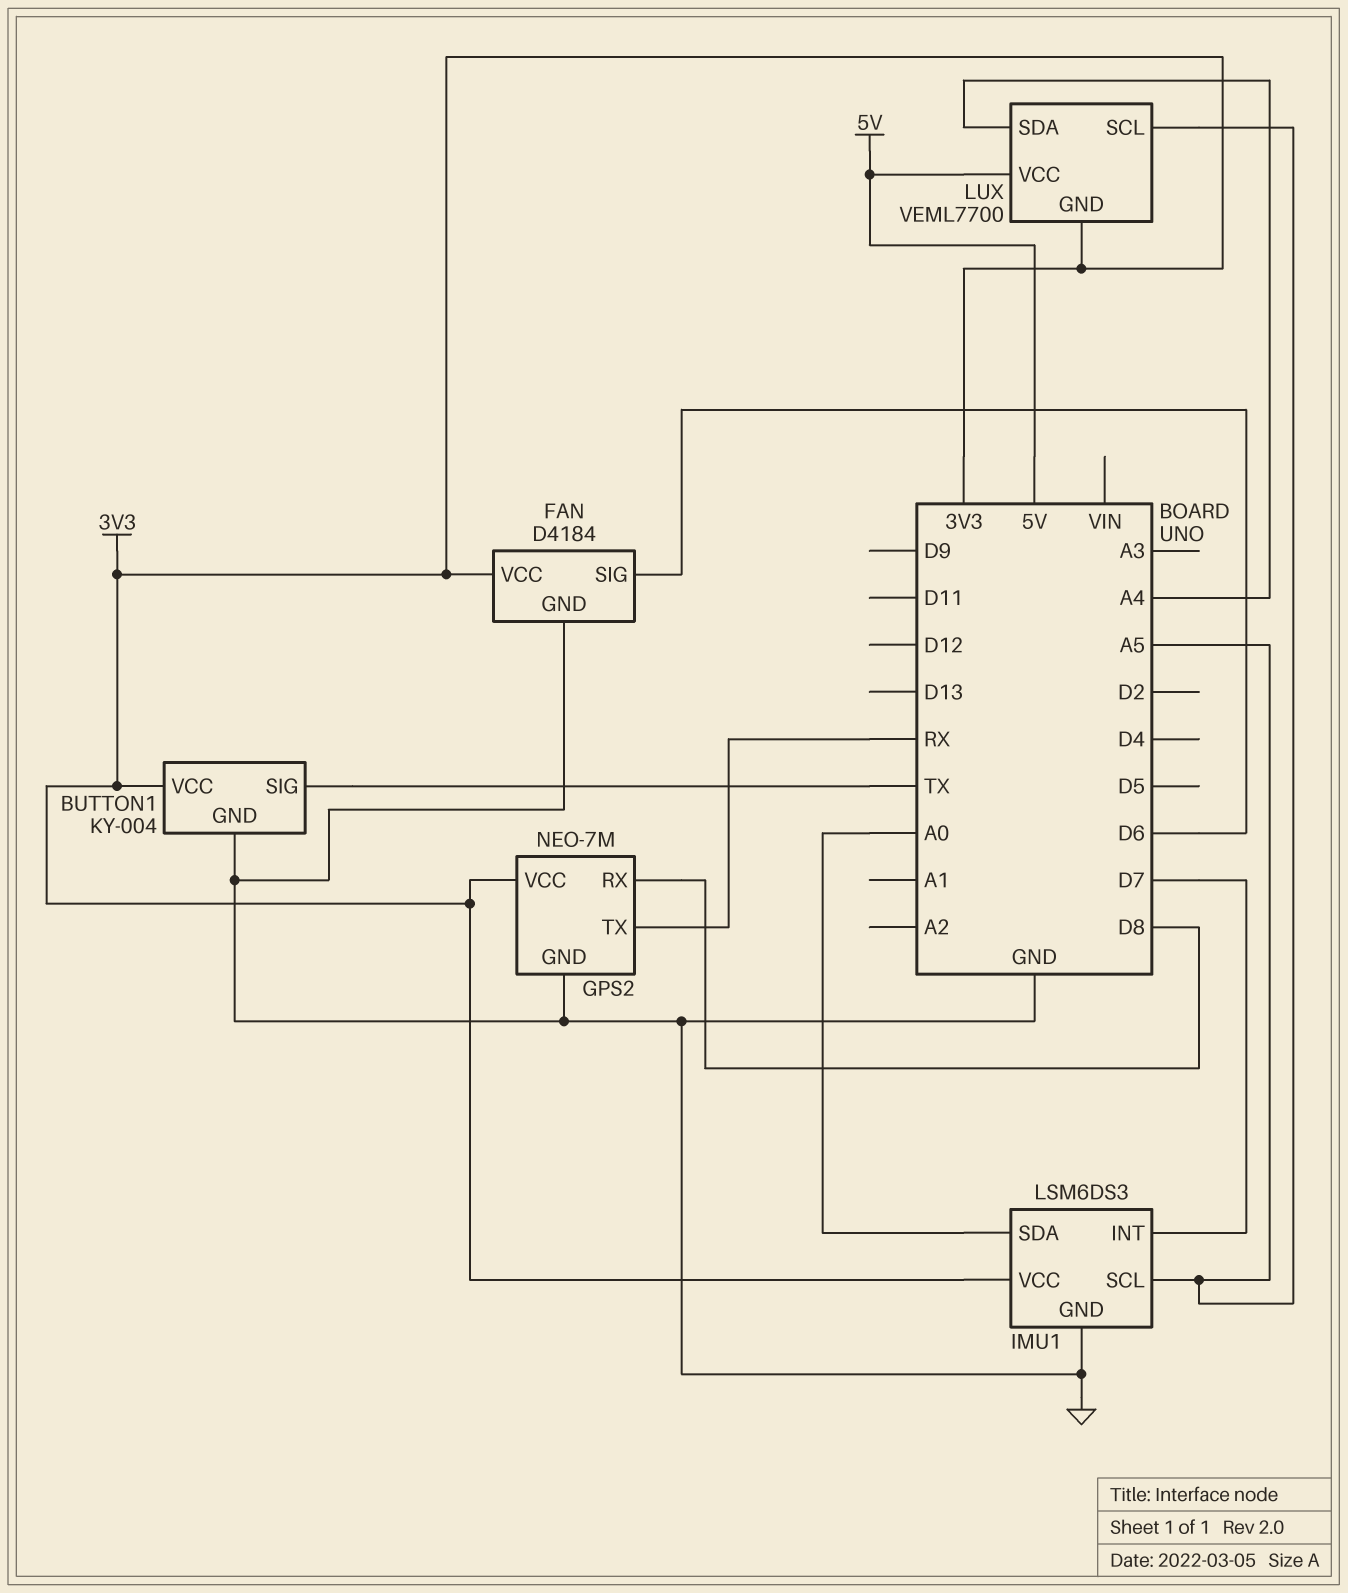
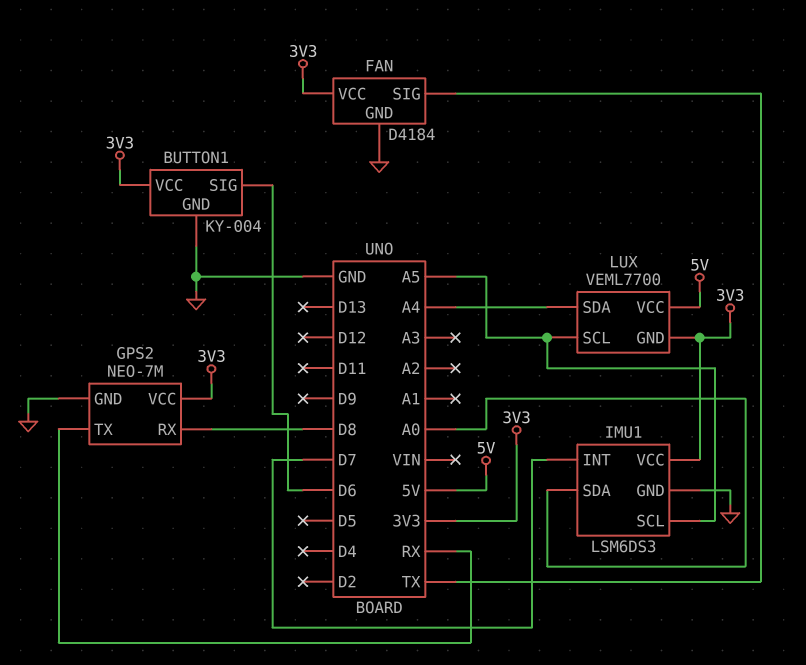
BUTTON1 pin SIG: TX -> D6
FAN pin SIG: D6 -> TX

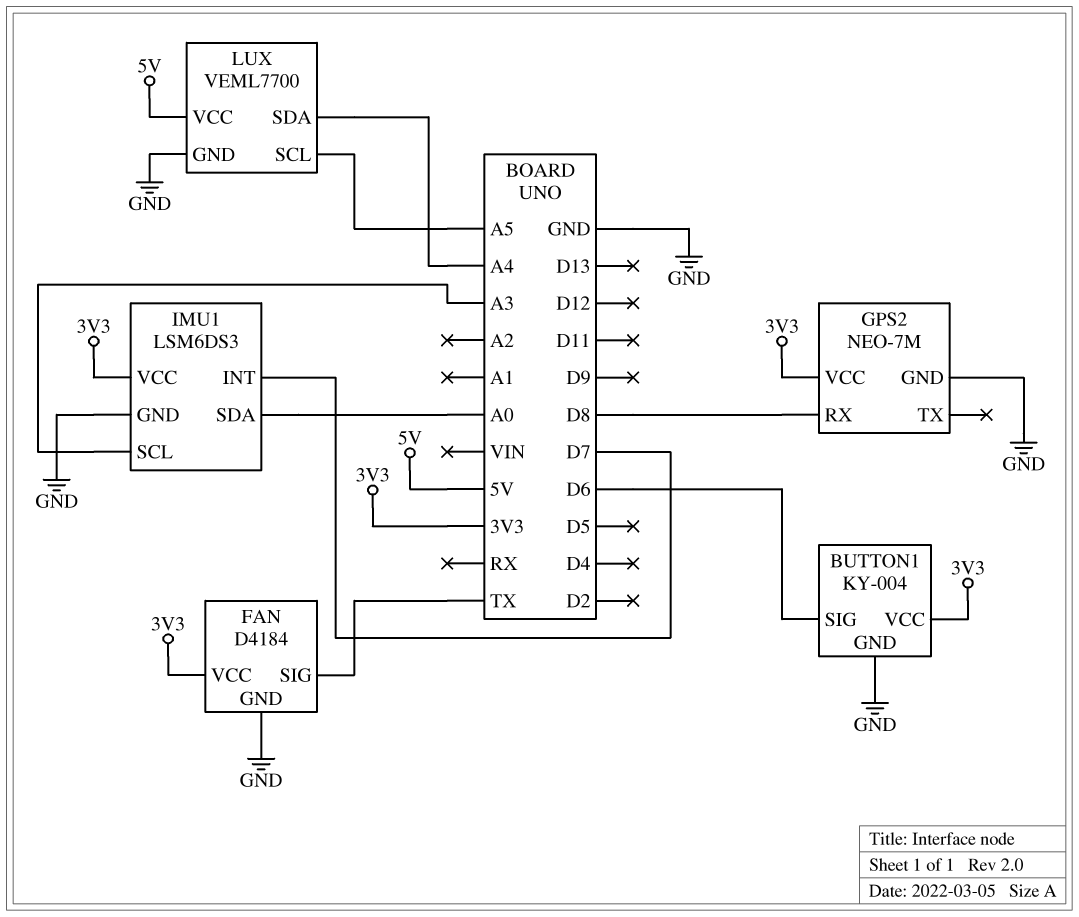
GPS2 pin TX: RX -> none
IMU1 pin SCL: A5 -> A3
LUX pin GND: 3V3 -> GND

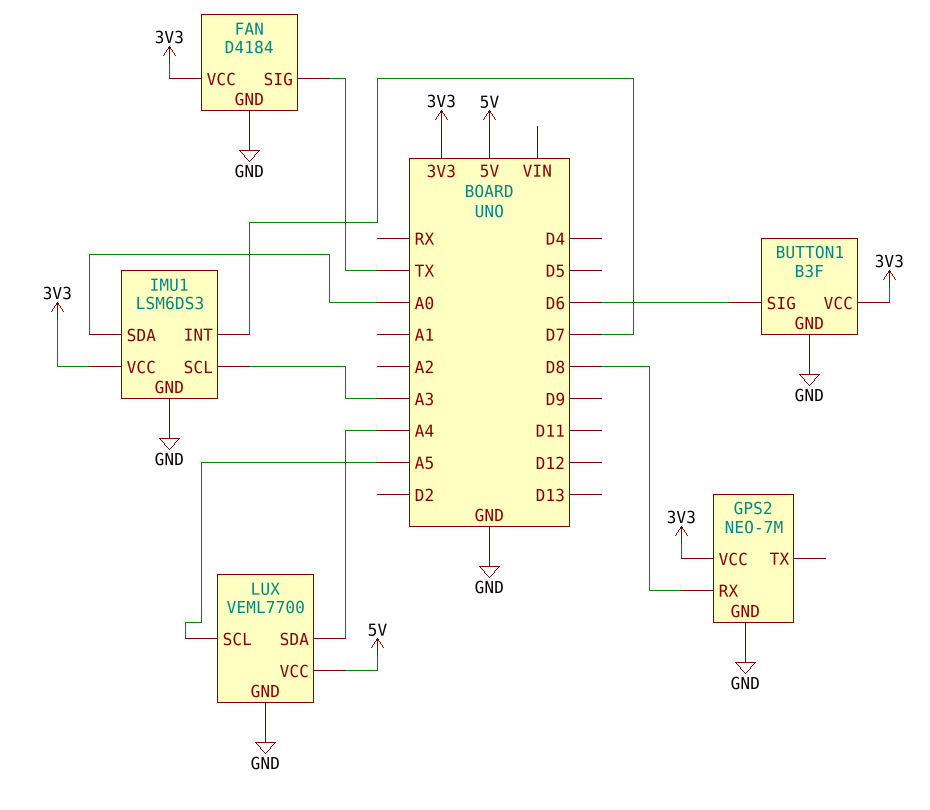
BUTTON1: KY-004 -> B3F

